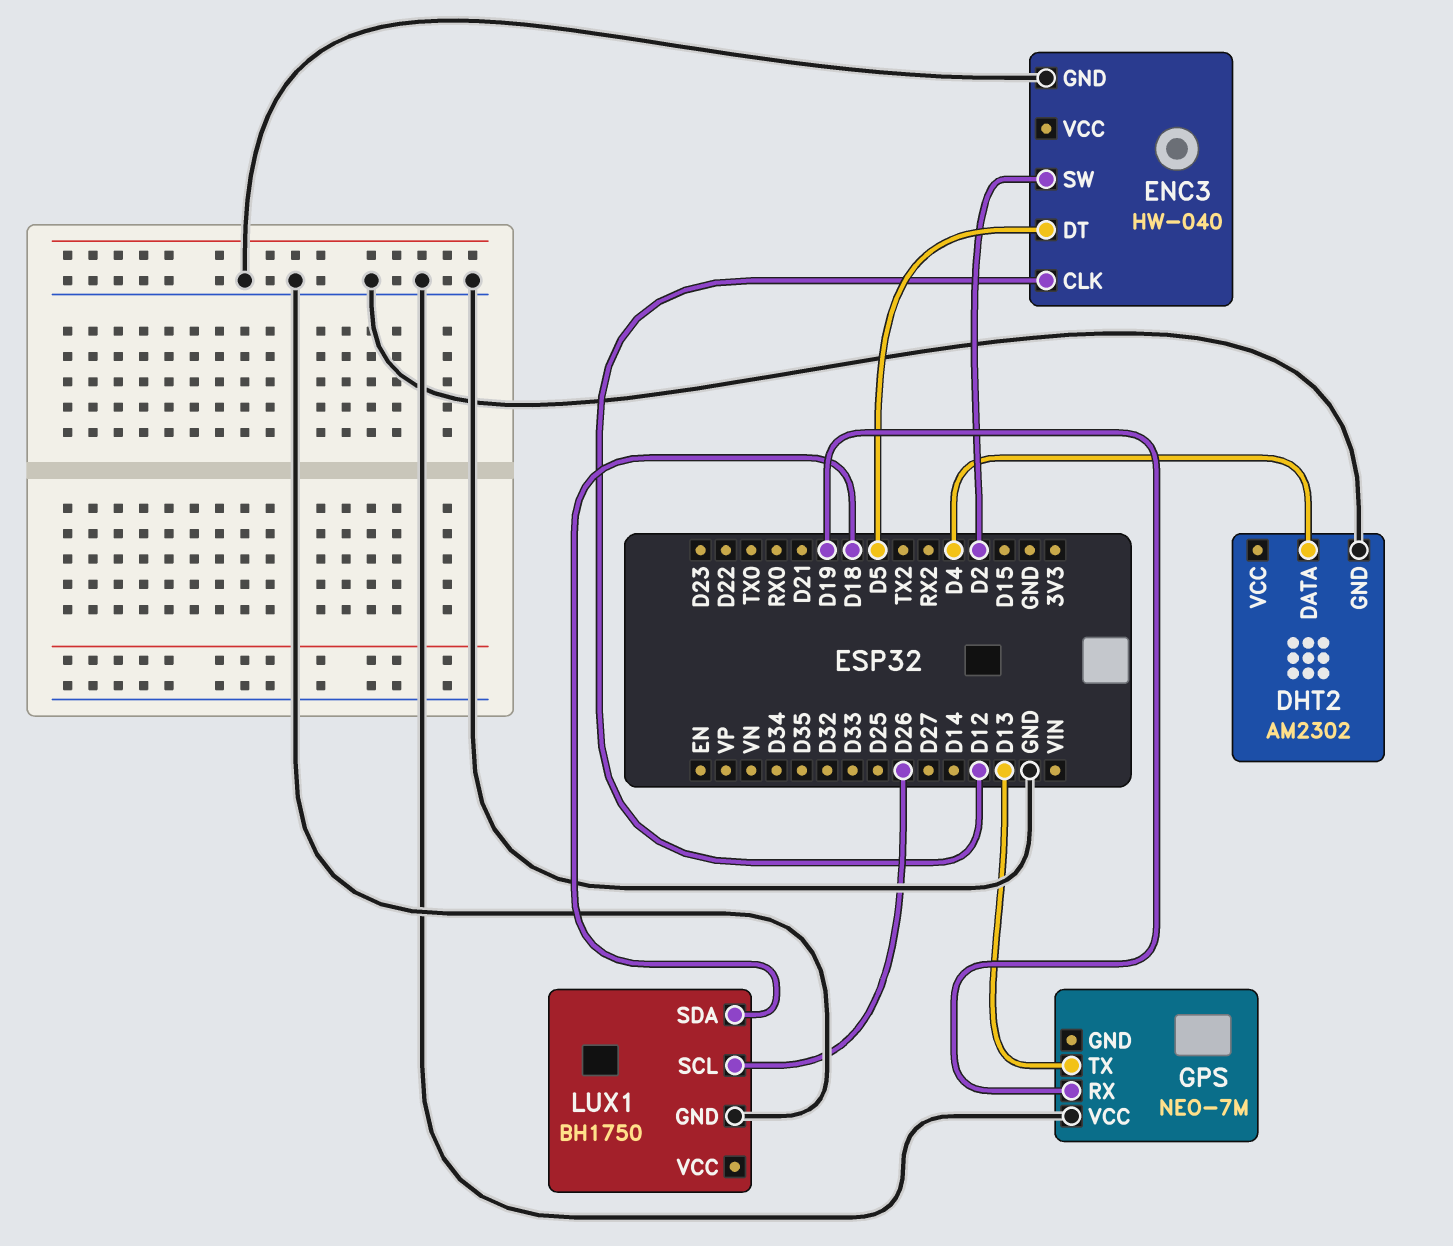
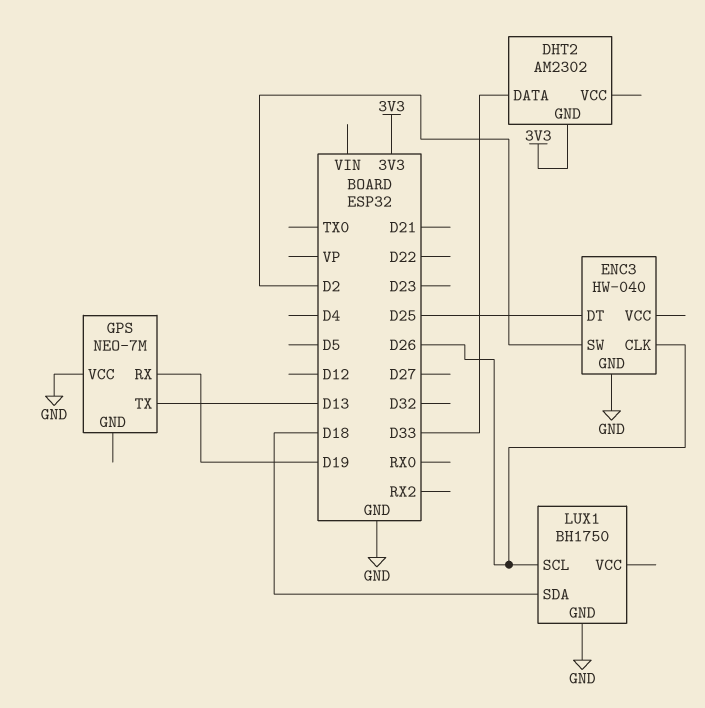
DHT2 pin DATA: D4 -> D33
DHT2 pin GND: GND -> 3V3
ENC3 pin CLK: D12 -> D26
ENC3 pin DT: D5 -> D25

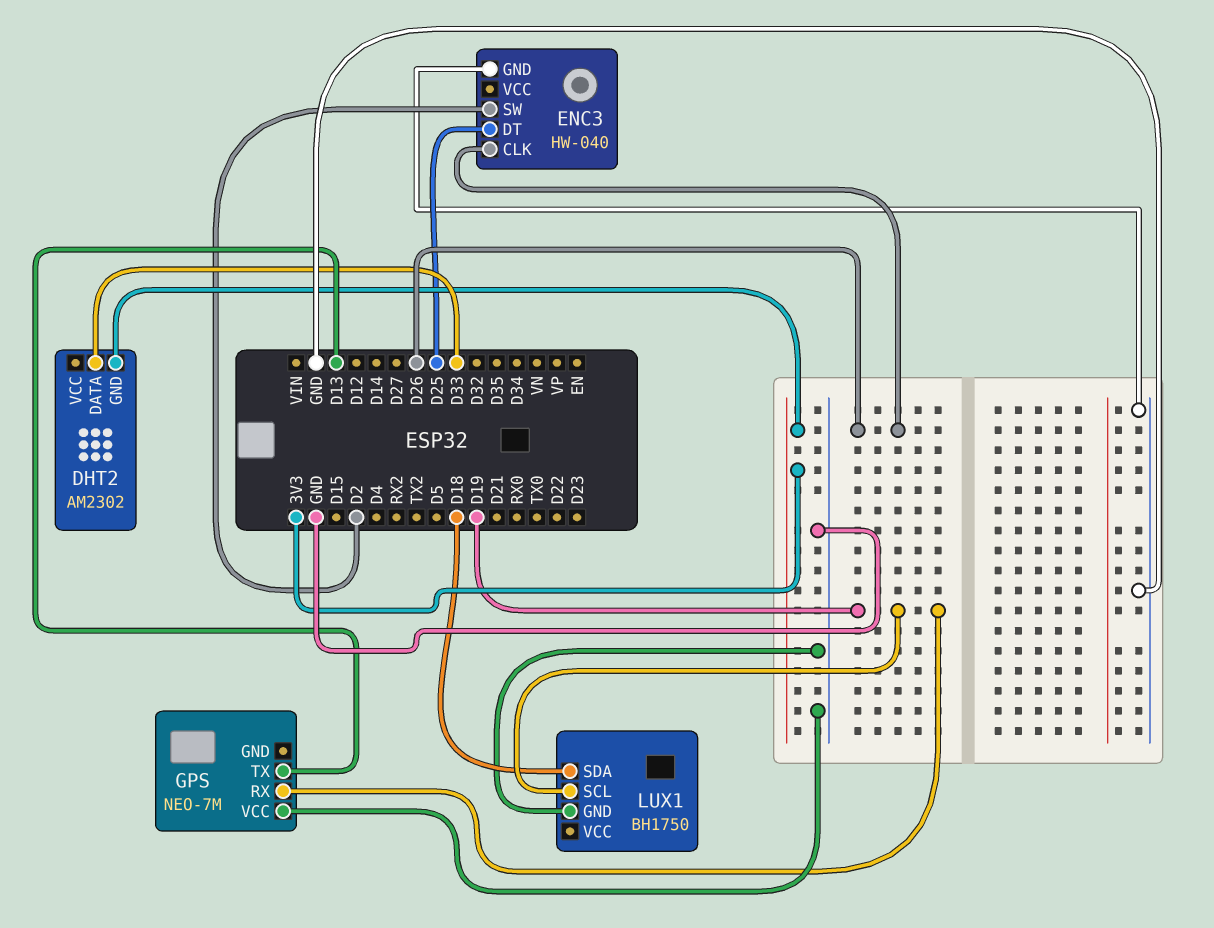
LUX1 pin SCL: D26 -> D19

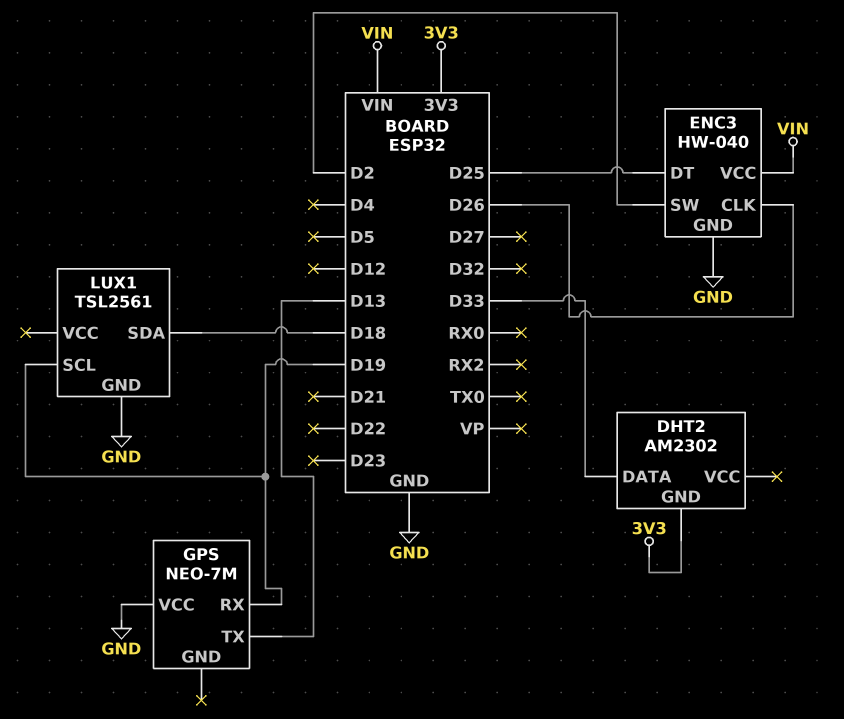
ENC3 pin VCC: none -> VIN
LUX1: BH1750 -> TSL2561

